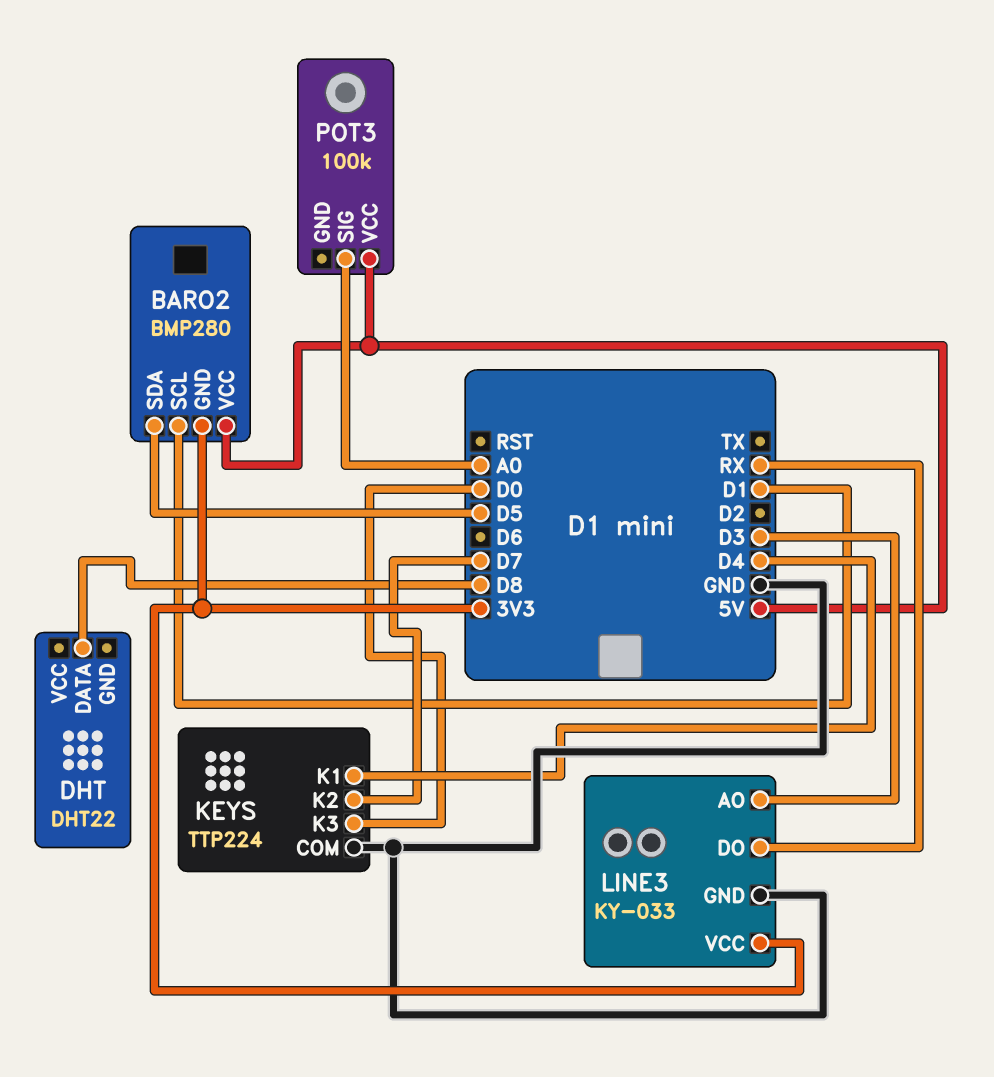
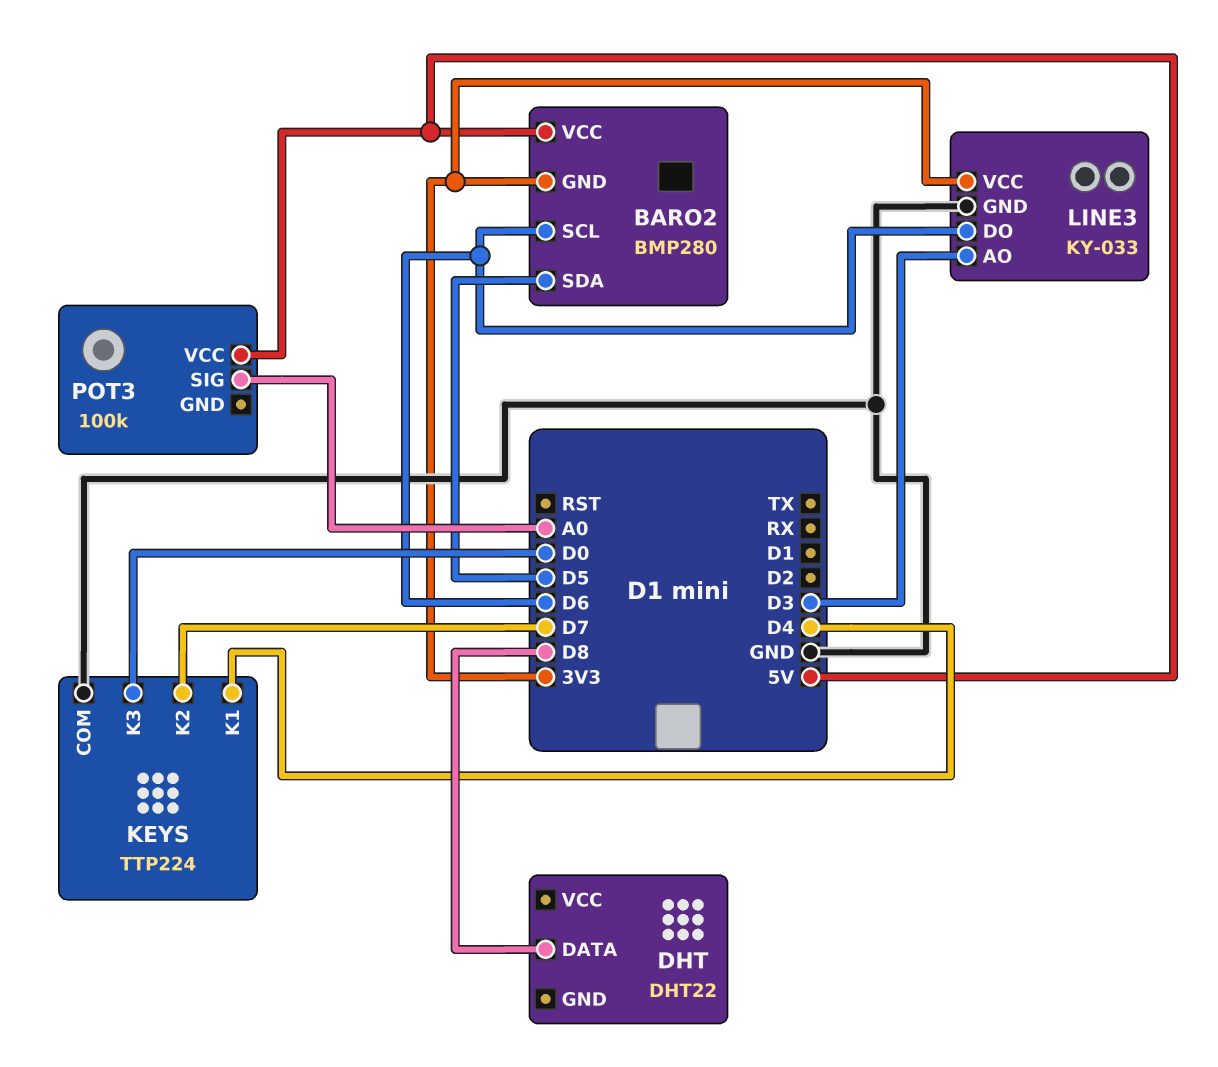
BARO2 pin SCL: D1 -> D6
LINE3 pin DO: RX -> D6

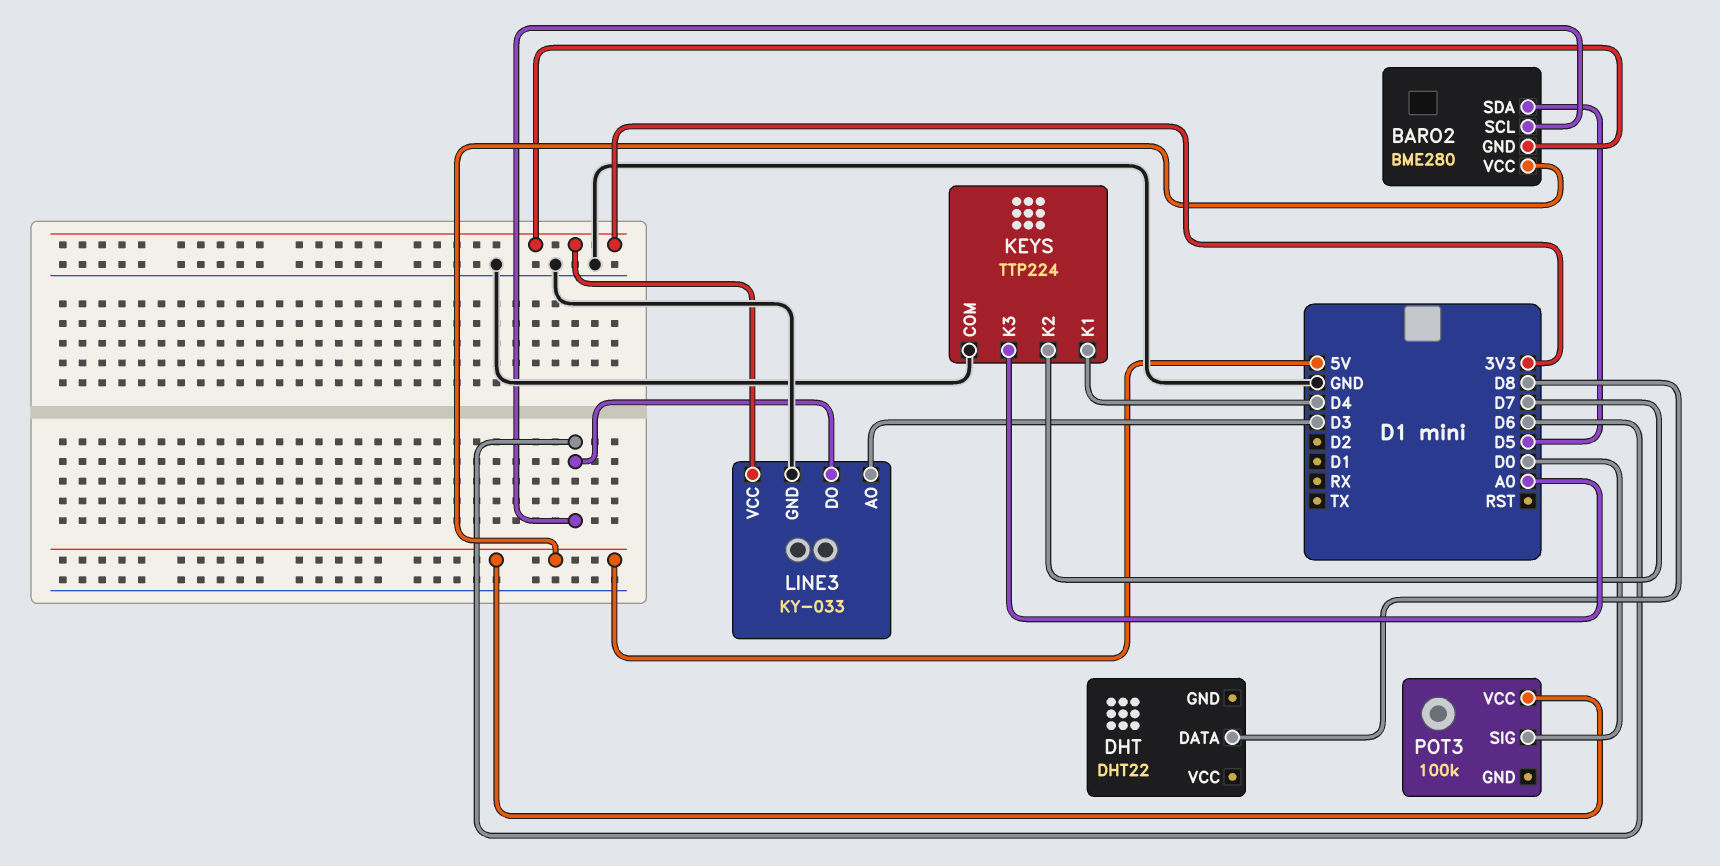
BARO2: BMP280 -> BME280
KEYS pin K3: D0 -> A0
POT3 pin SIG: A0 -> D0

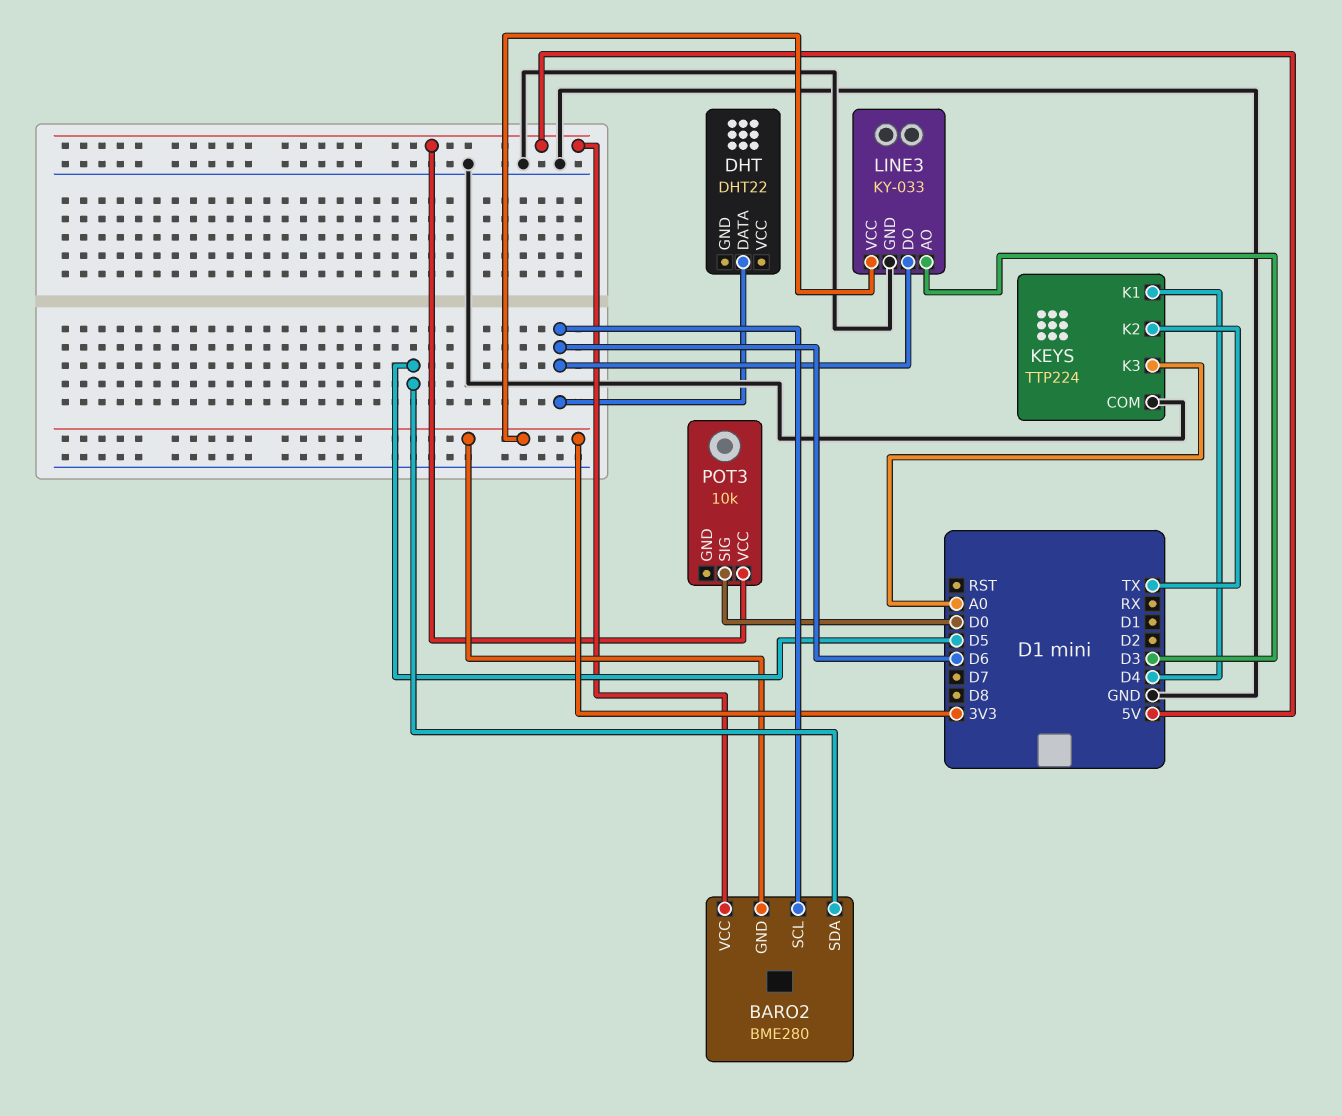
DHT pin DATA: D8 -> D6
KEYS pin K2: D7 -> TX
POT3: 100k -> 10k

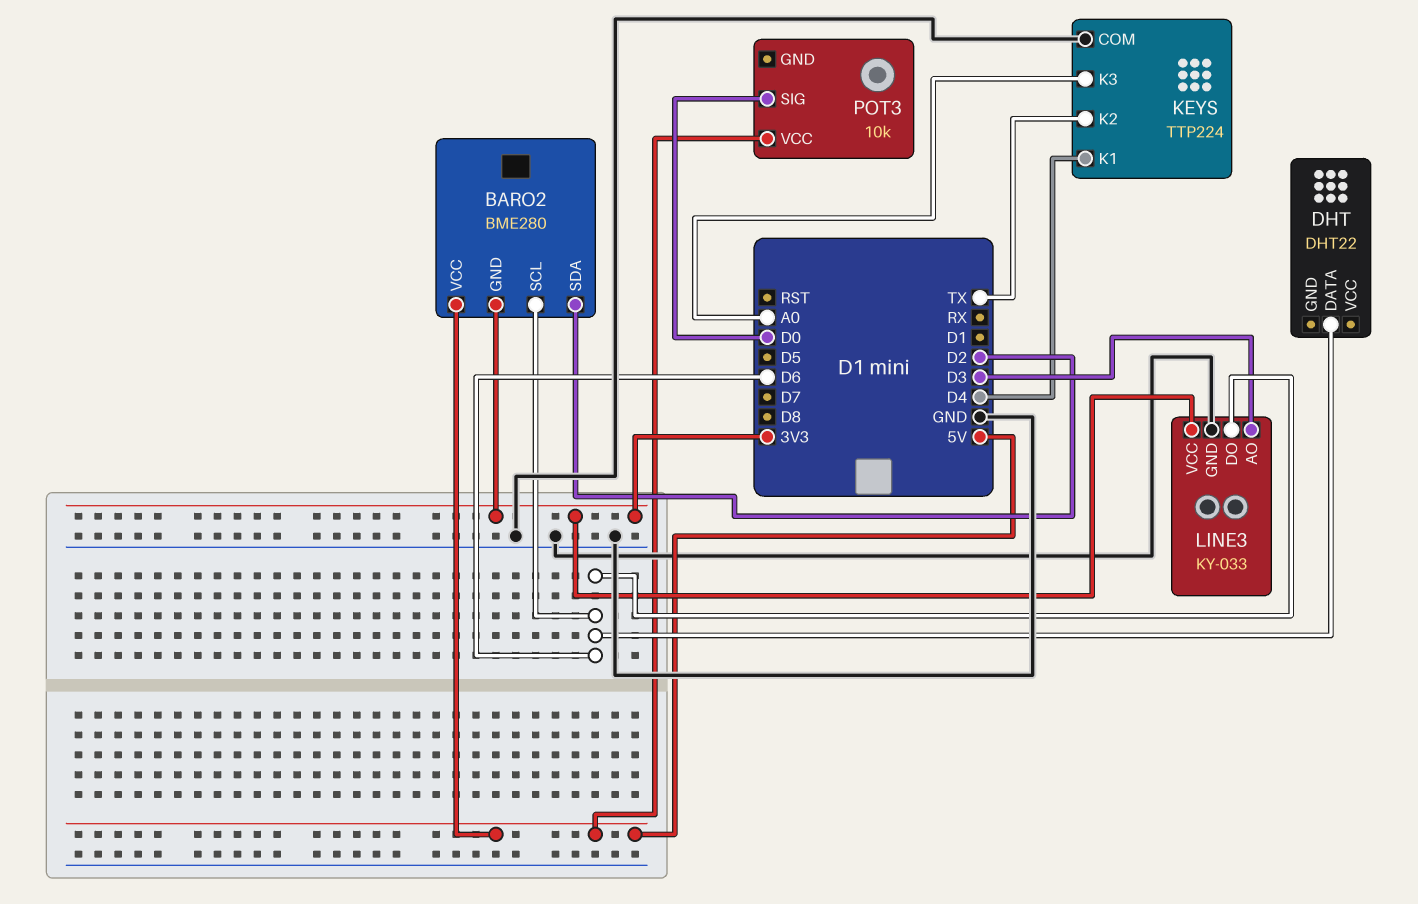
BARO2 pin SDA: D5 -> D2

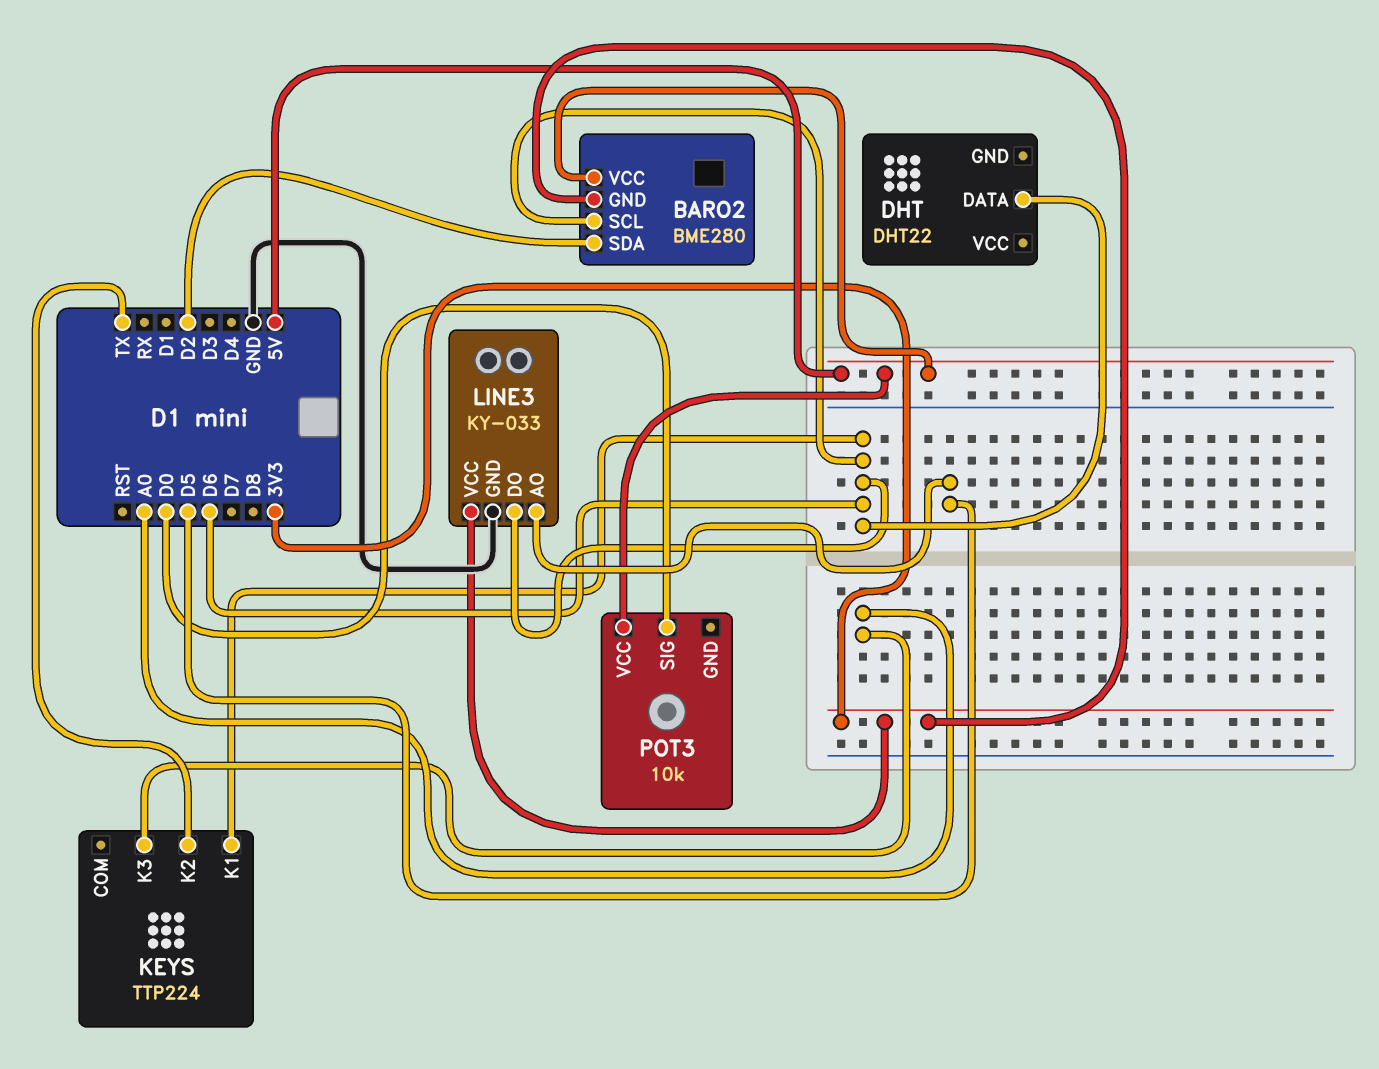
KEYS pin COM: GND -> none
KEYS pin K1: D4 -> D6
LINE3 pin AO: D3 -> D5

